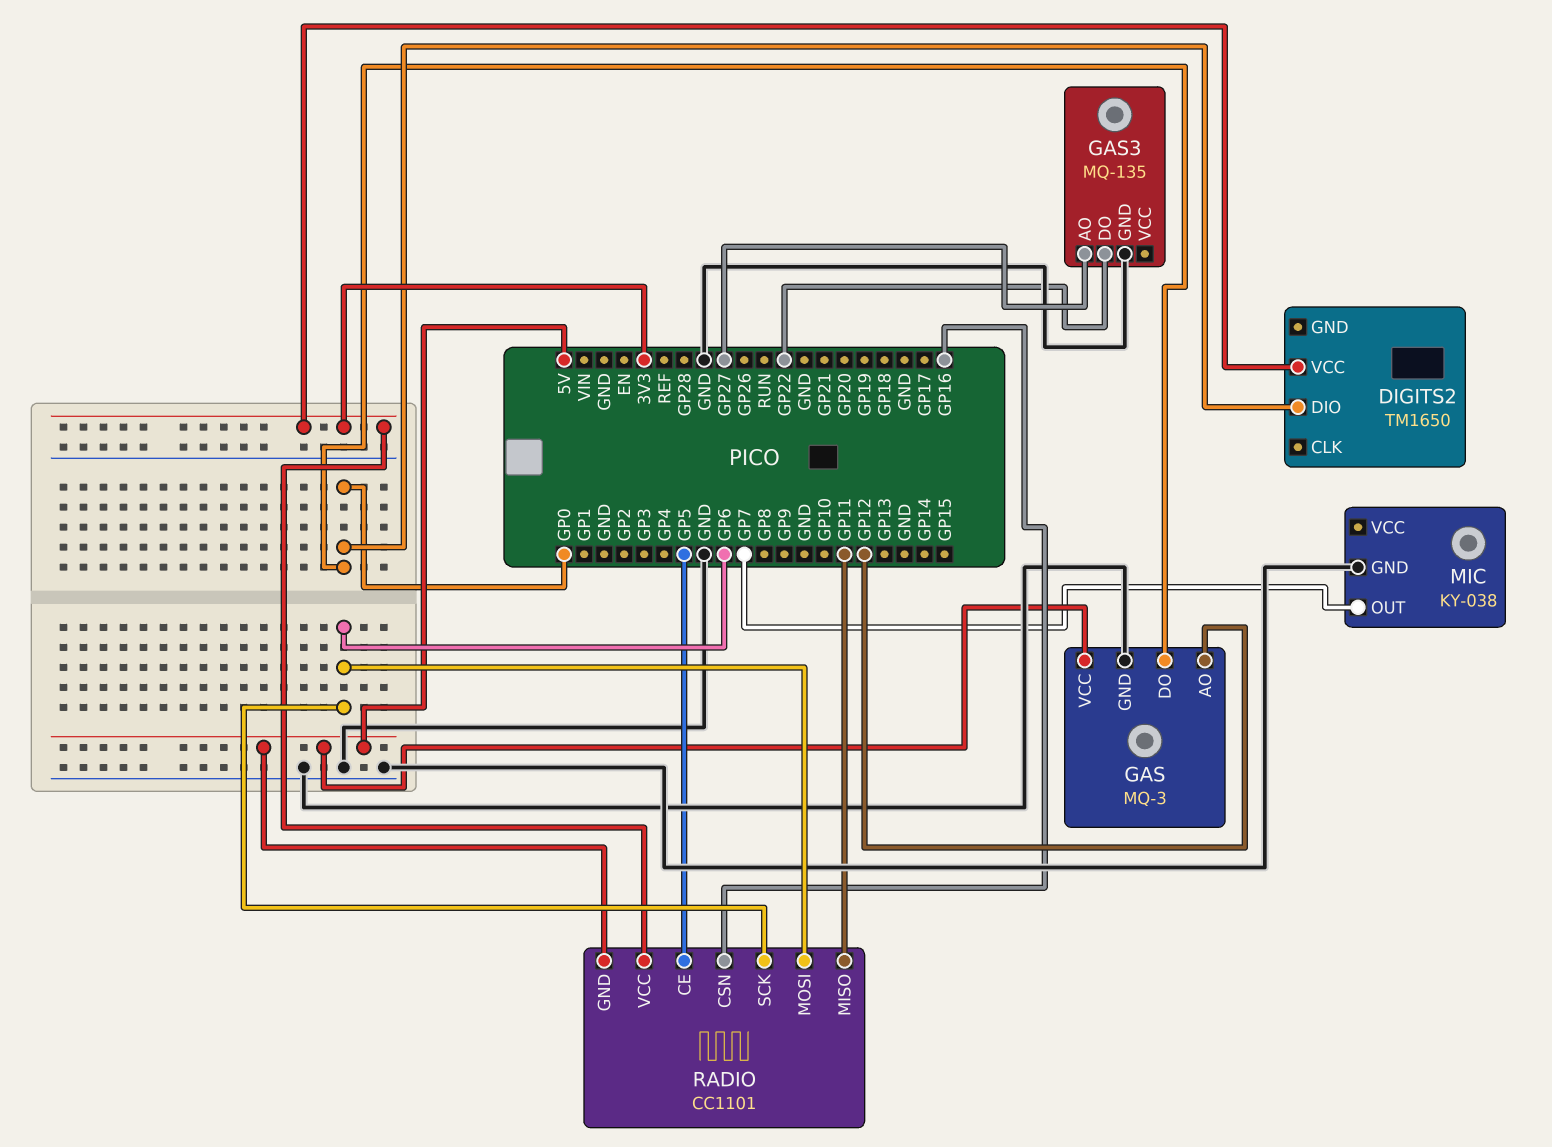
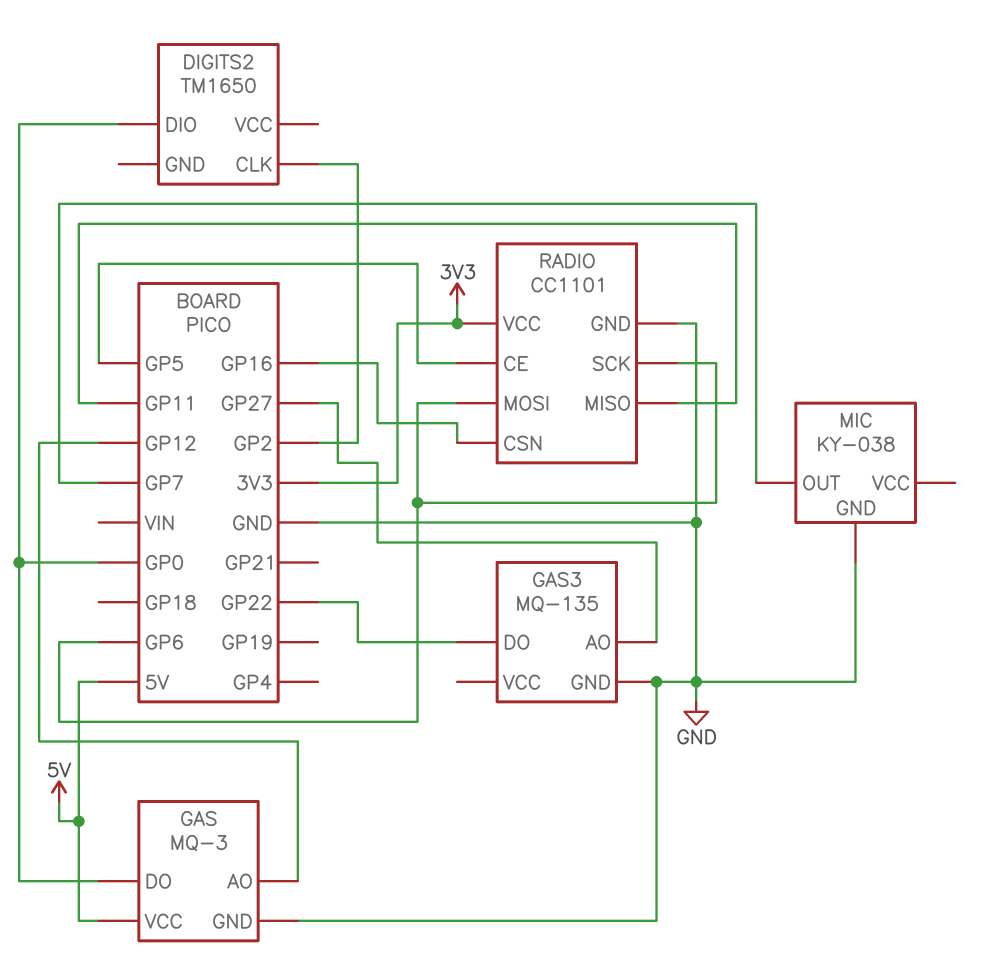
DIGITS2 pin CLK: none -> GP2
DIGITS2 pin VCC: 3V3 -> none
RADIO pin GND: 5V -> GND

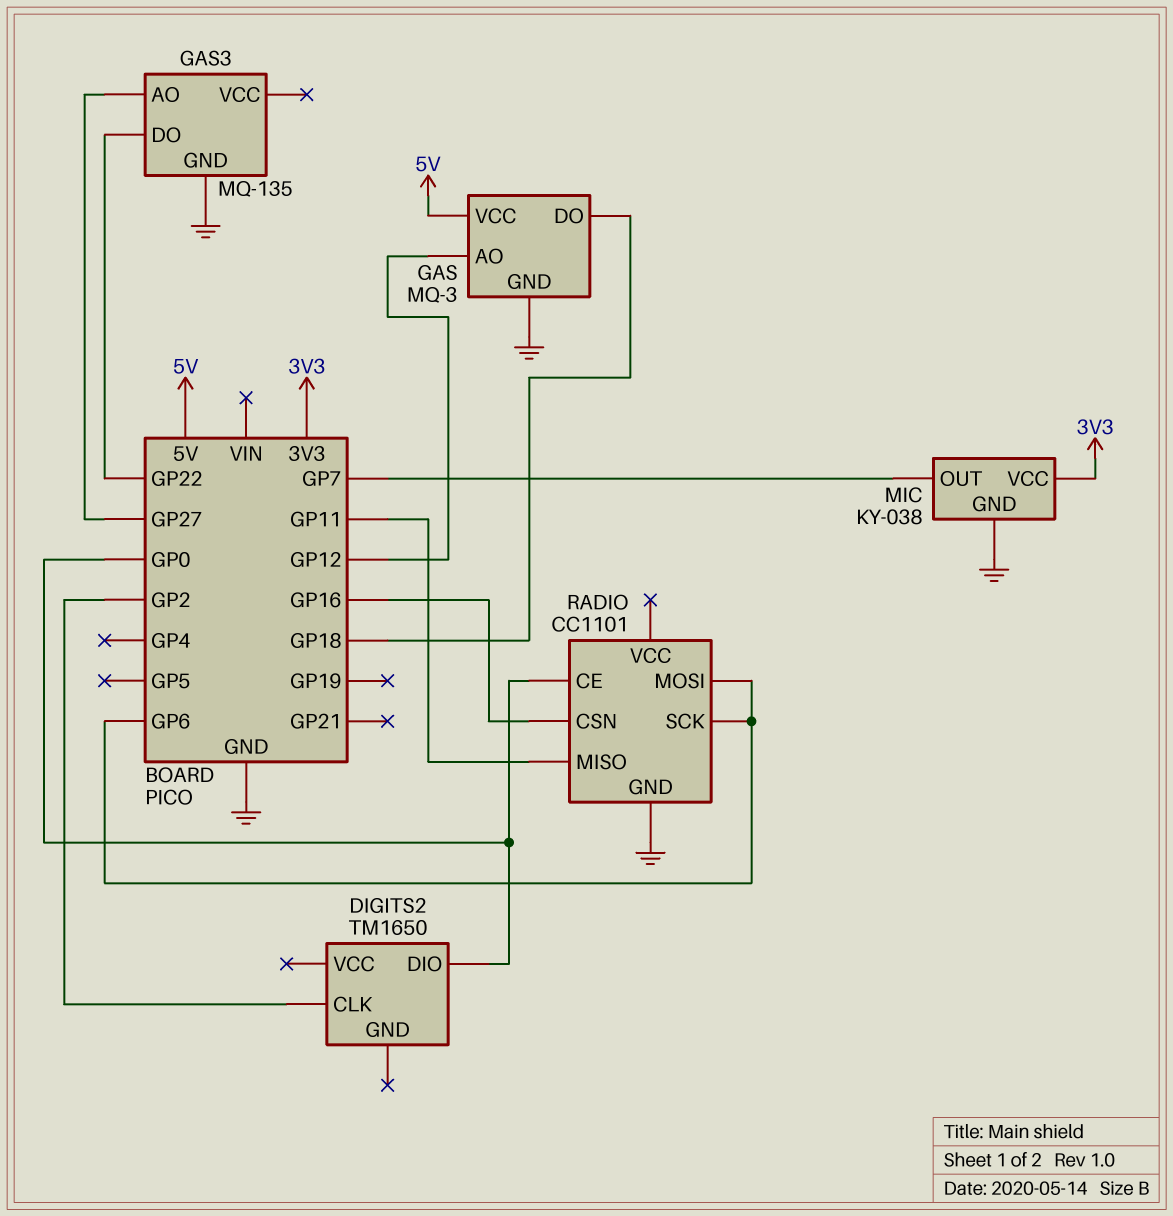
GAS pin DO: GP0 -> GP18
MIC pin VCC: none -> 3V3
RADIO pin CE: GP5 -> GP0
RADIO pin VCC: 3V3 -> none

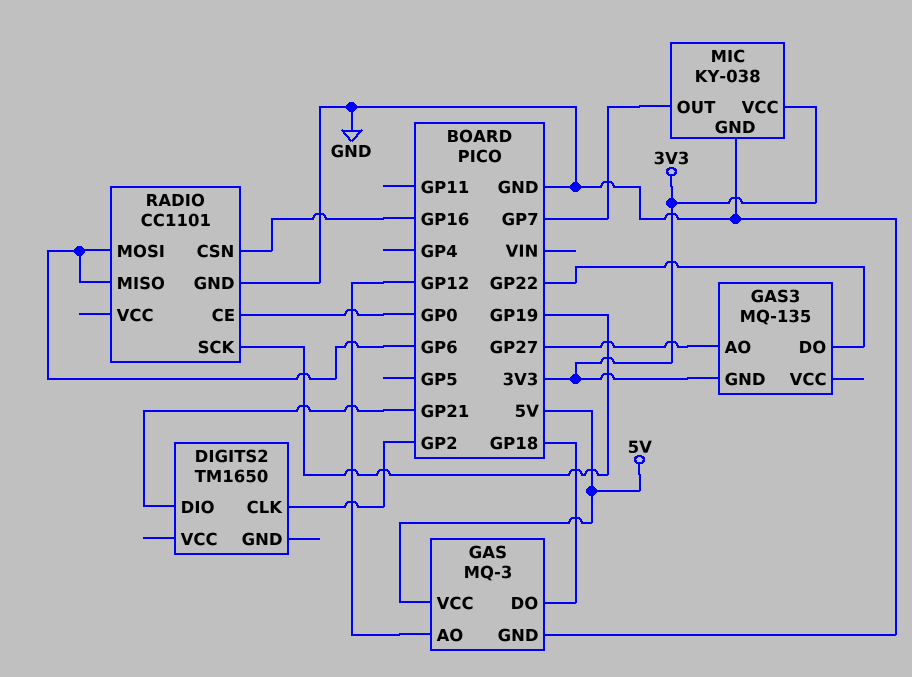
DIGITS2 pin DIO: GP0 -> GP21
GAS3 pin GND: GND -> 3V3
RADIO pin MISO: GP11 -> GP6
RADIO pin SCK: GP6 -> GP19

